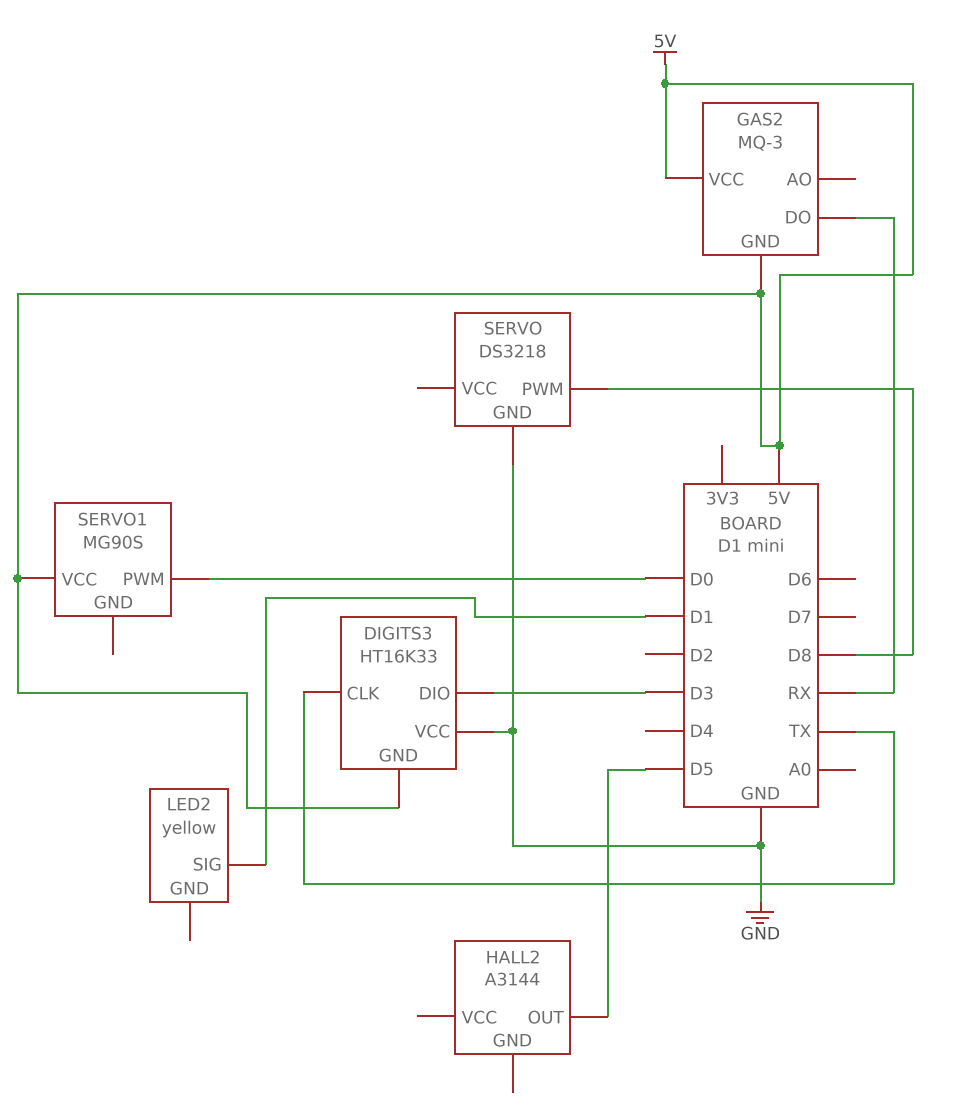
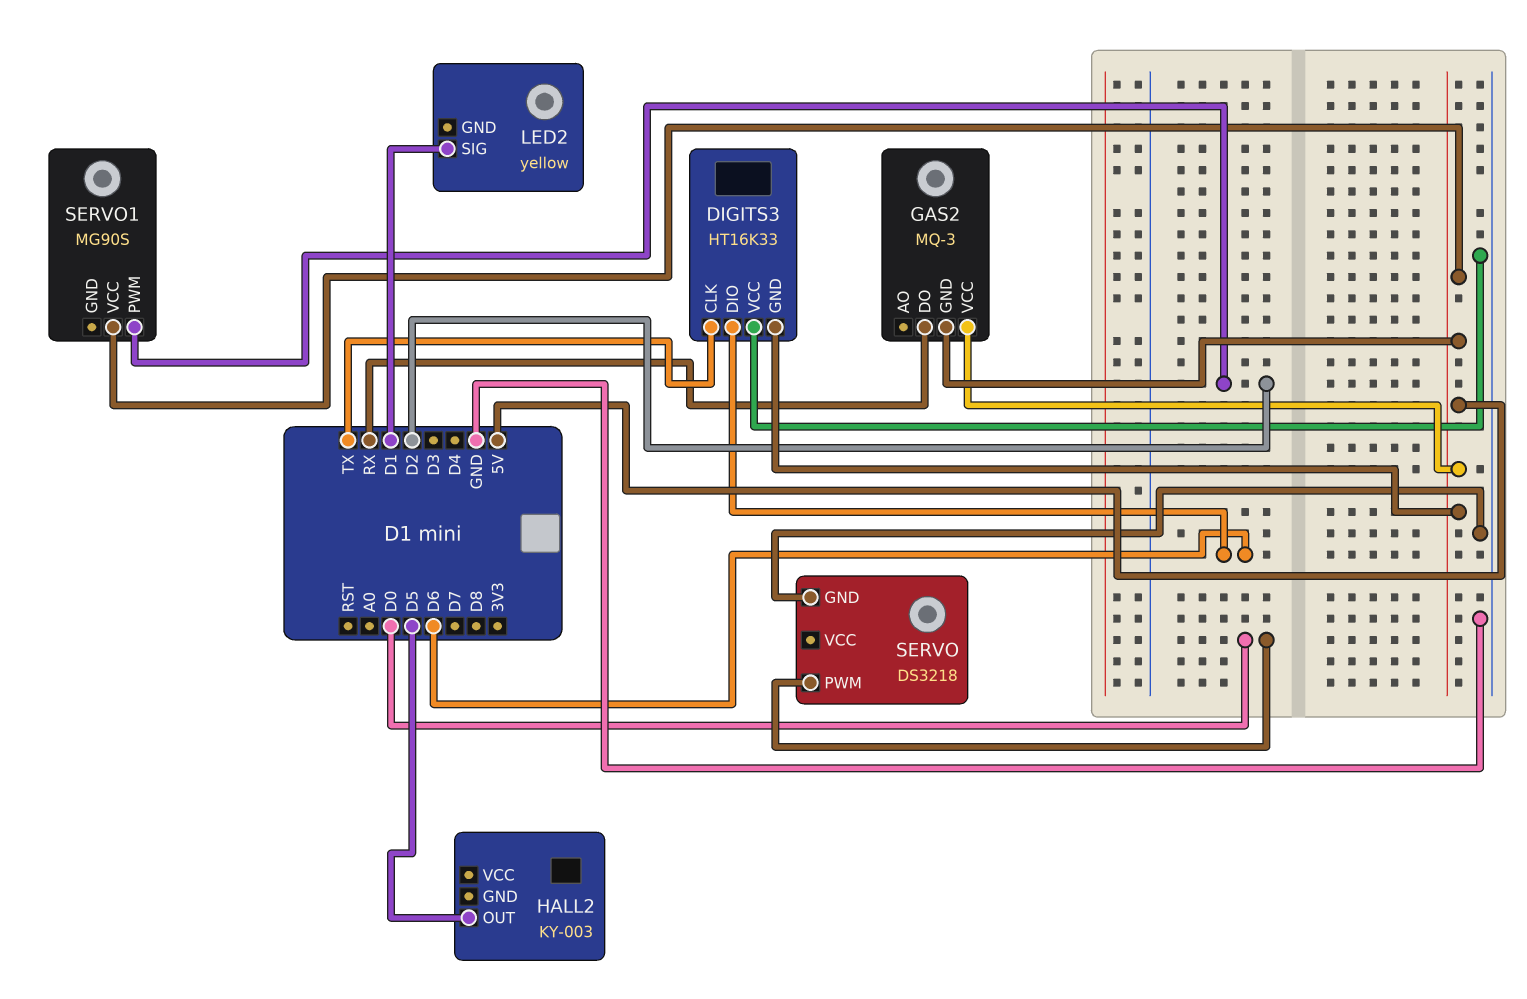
DIGITS3 pin DIO: D3 -> D6
HALL2: A3144 -> KY-003
SERVO pin PWM: D8 -> D0
SERVO1 pin PWM: D0 -> D2

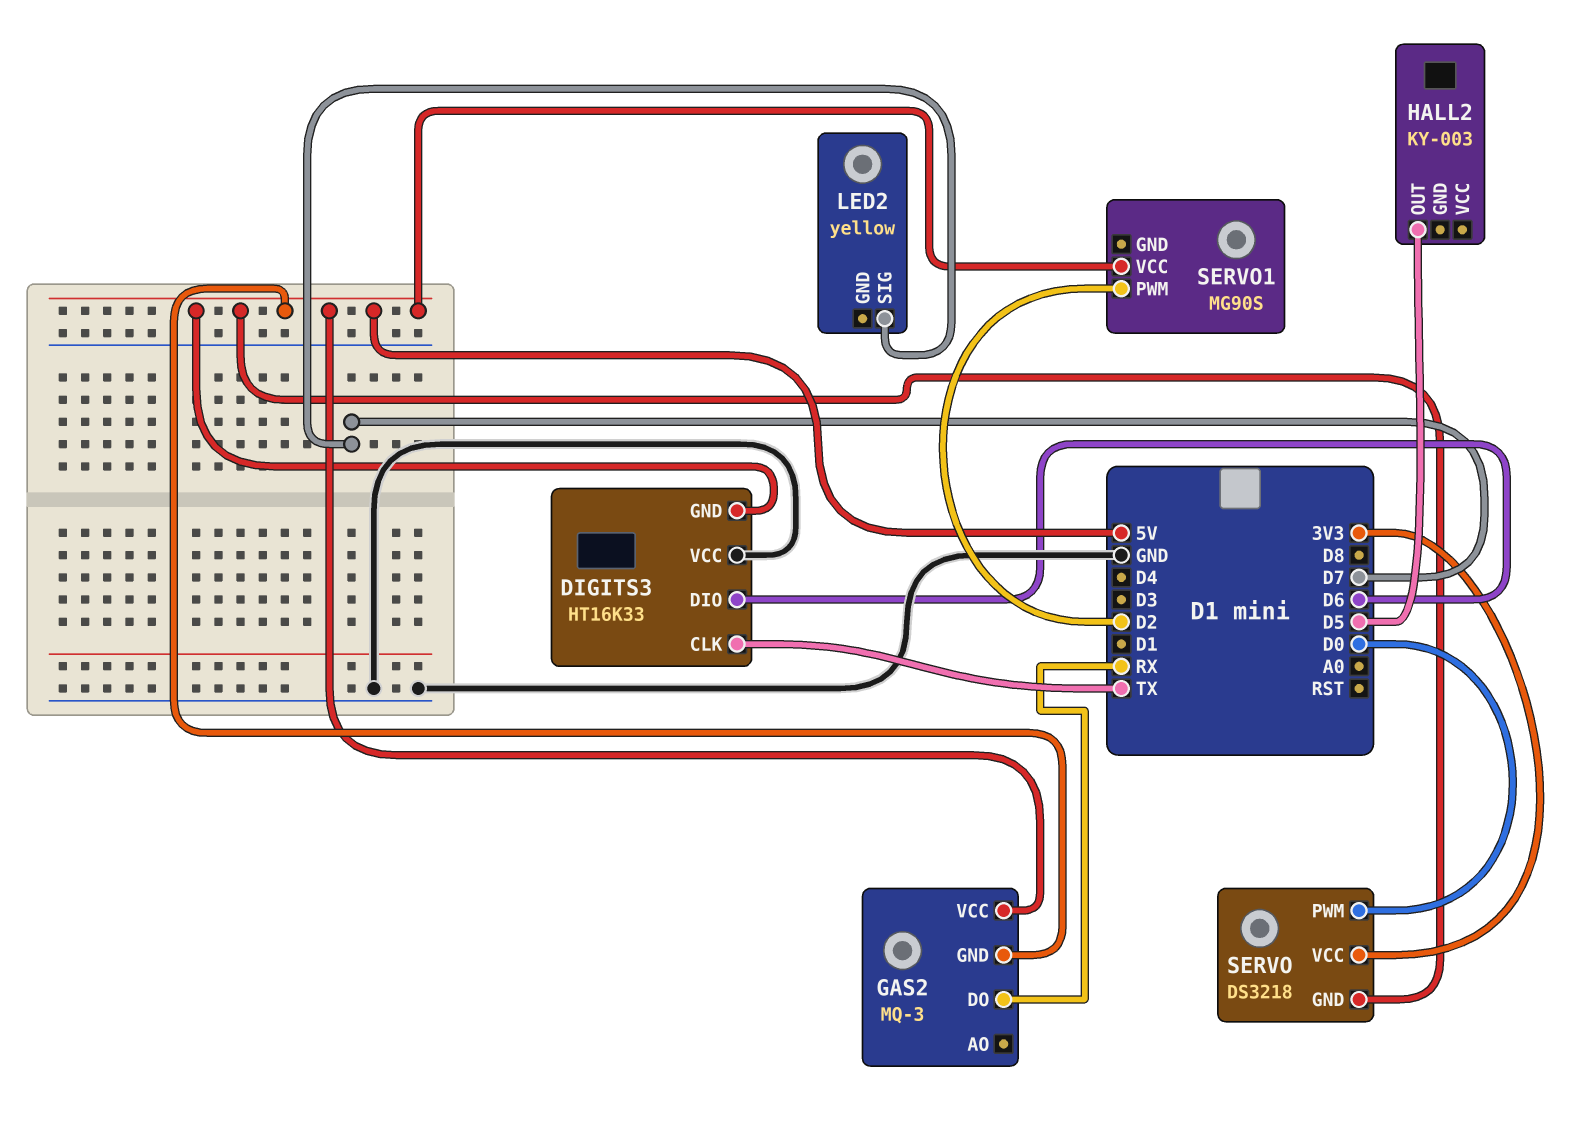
LED2 pin SIG: D1 -> D7
SERVO pin GND: GND -> 5V
SERVO pin VCC: none -> 3V3

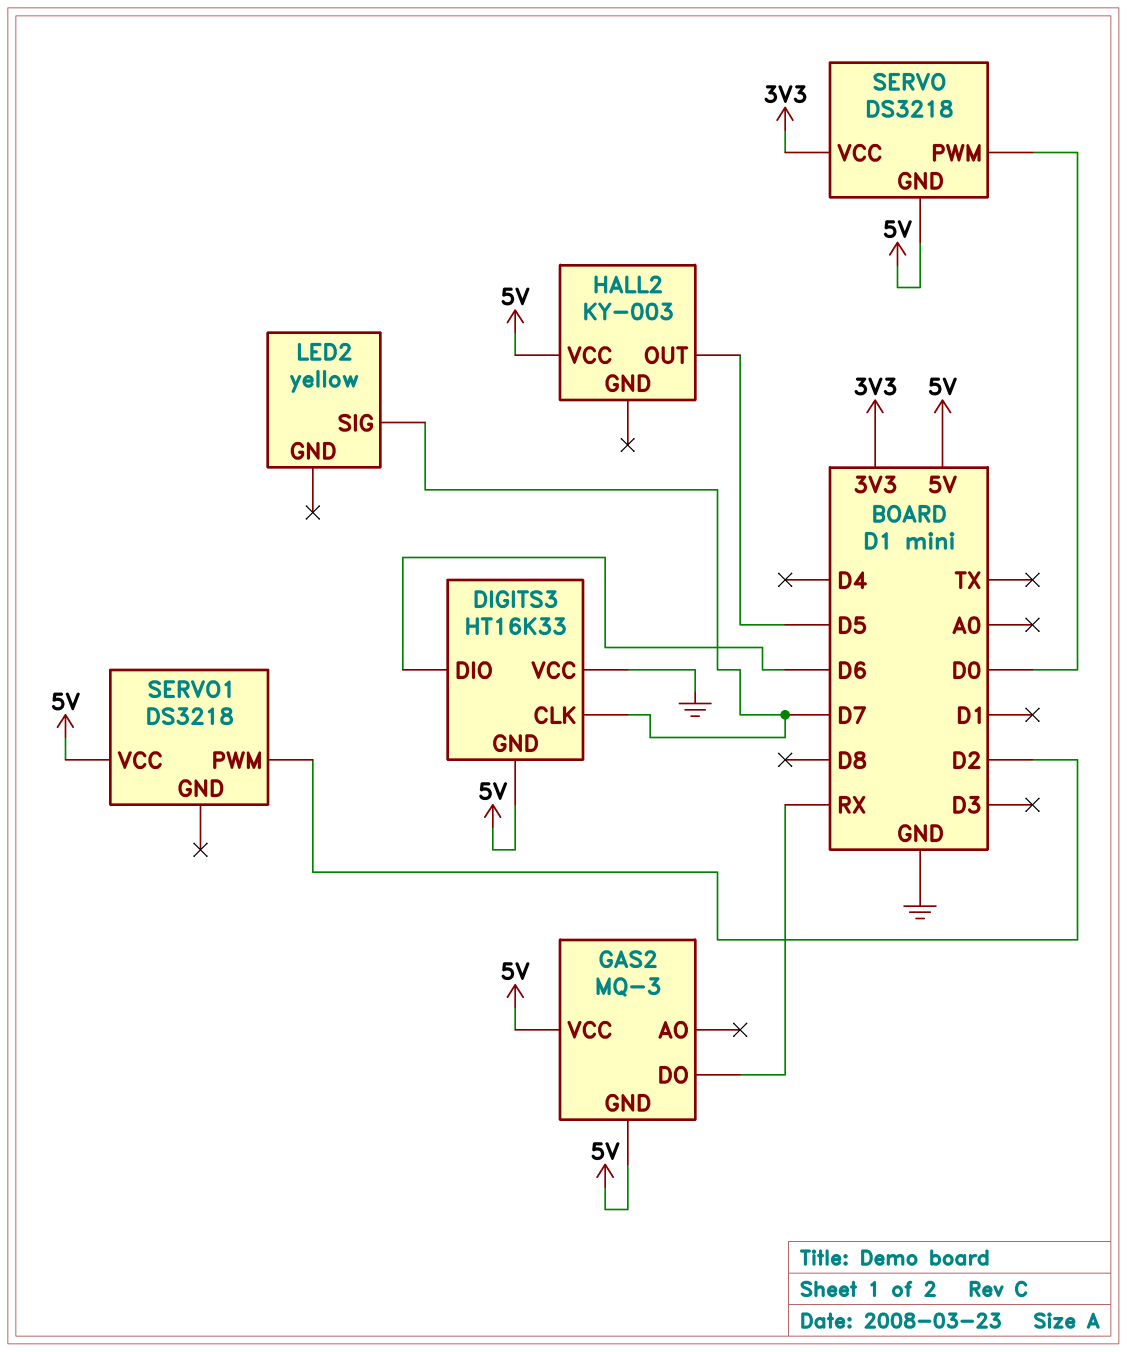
DIGITS3 pin CLK: TX -> D7
HALL2 pin VCC: none -> 5V
SERVO1: MG90S -> DS3218

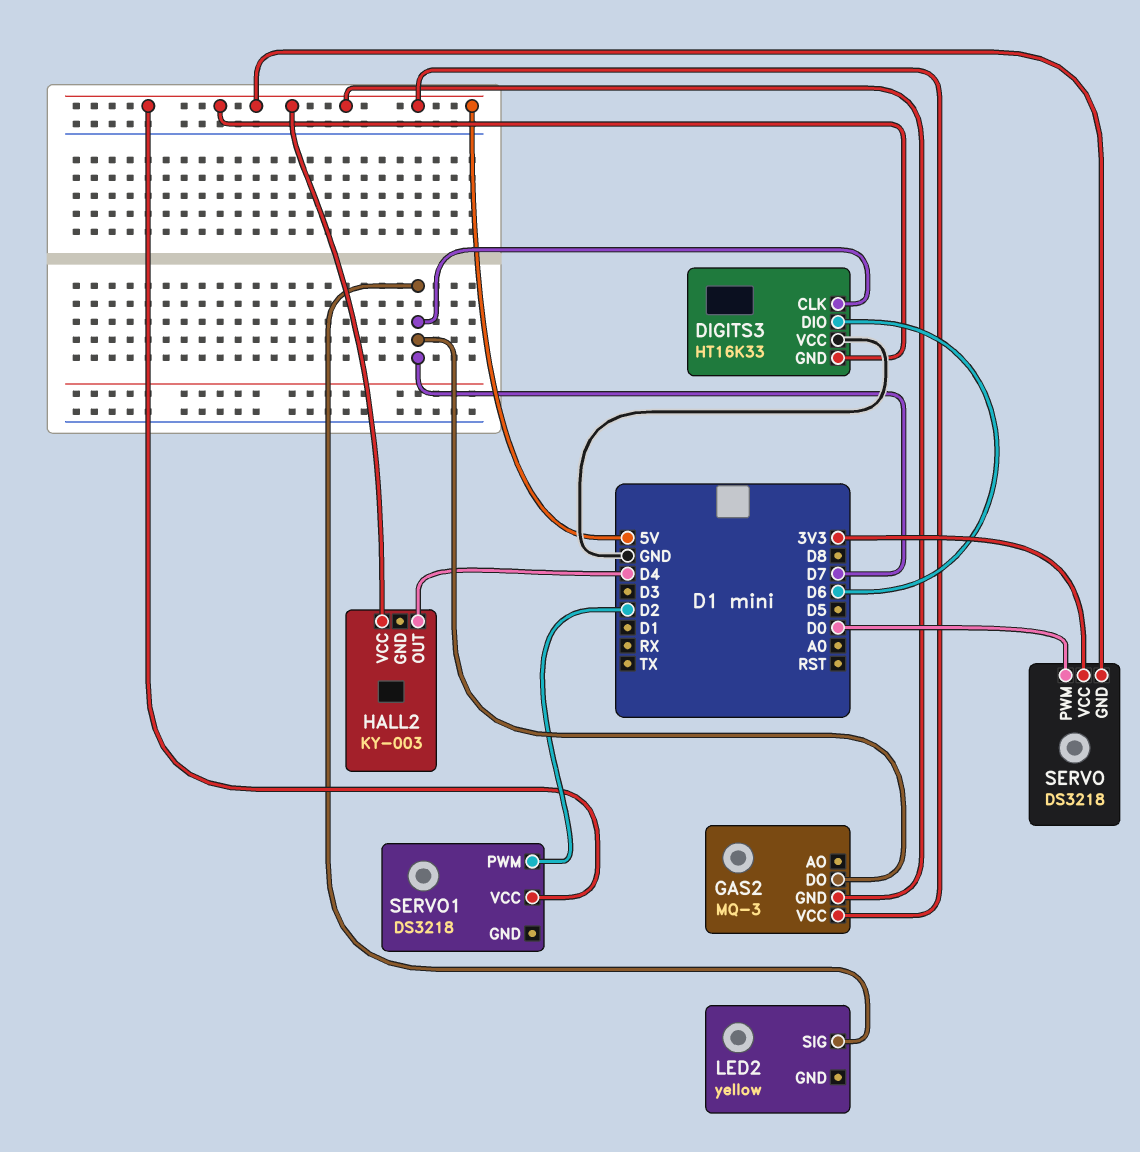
GAS2 pin DO: RX -> D7
HALL2 pin OUT: D5 -> D4

